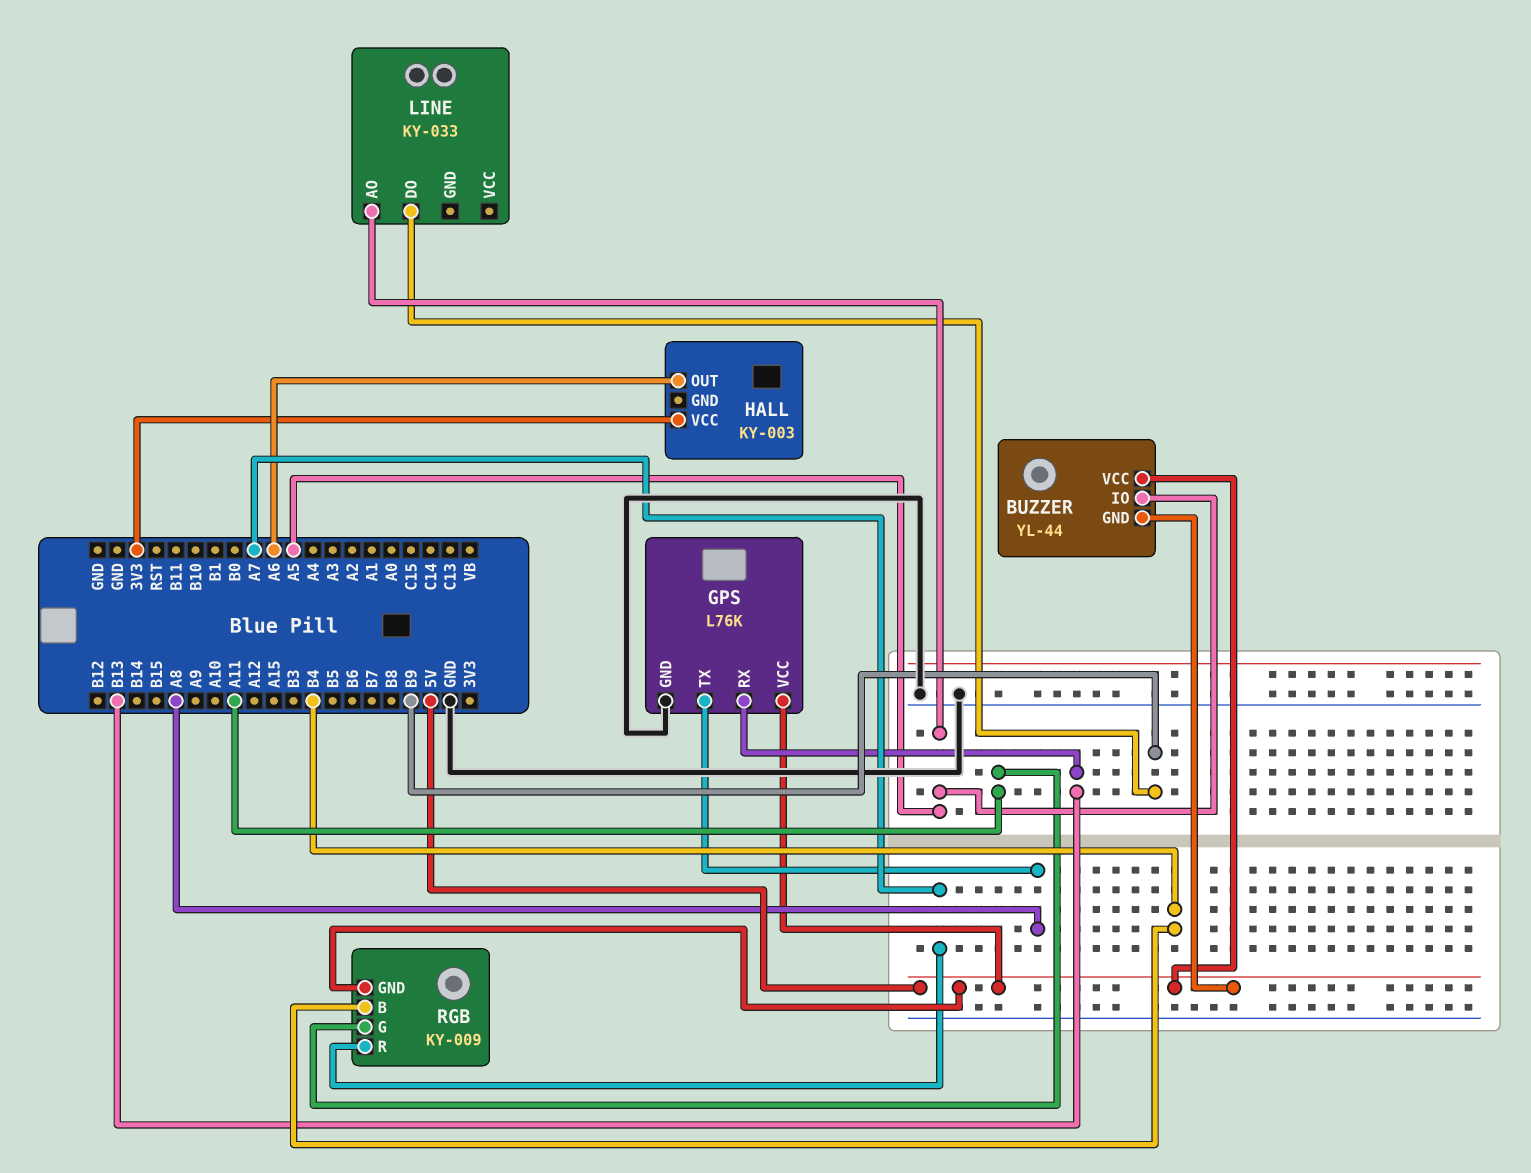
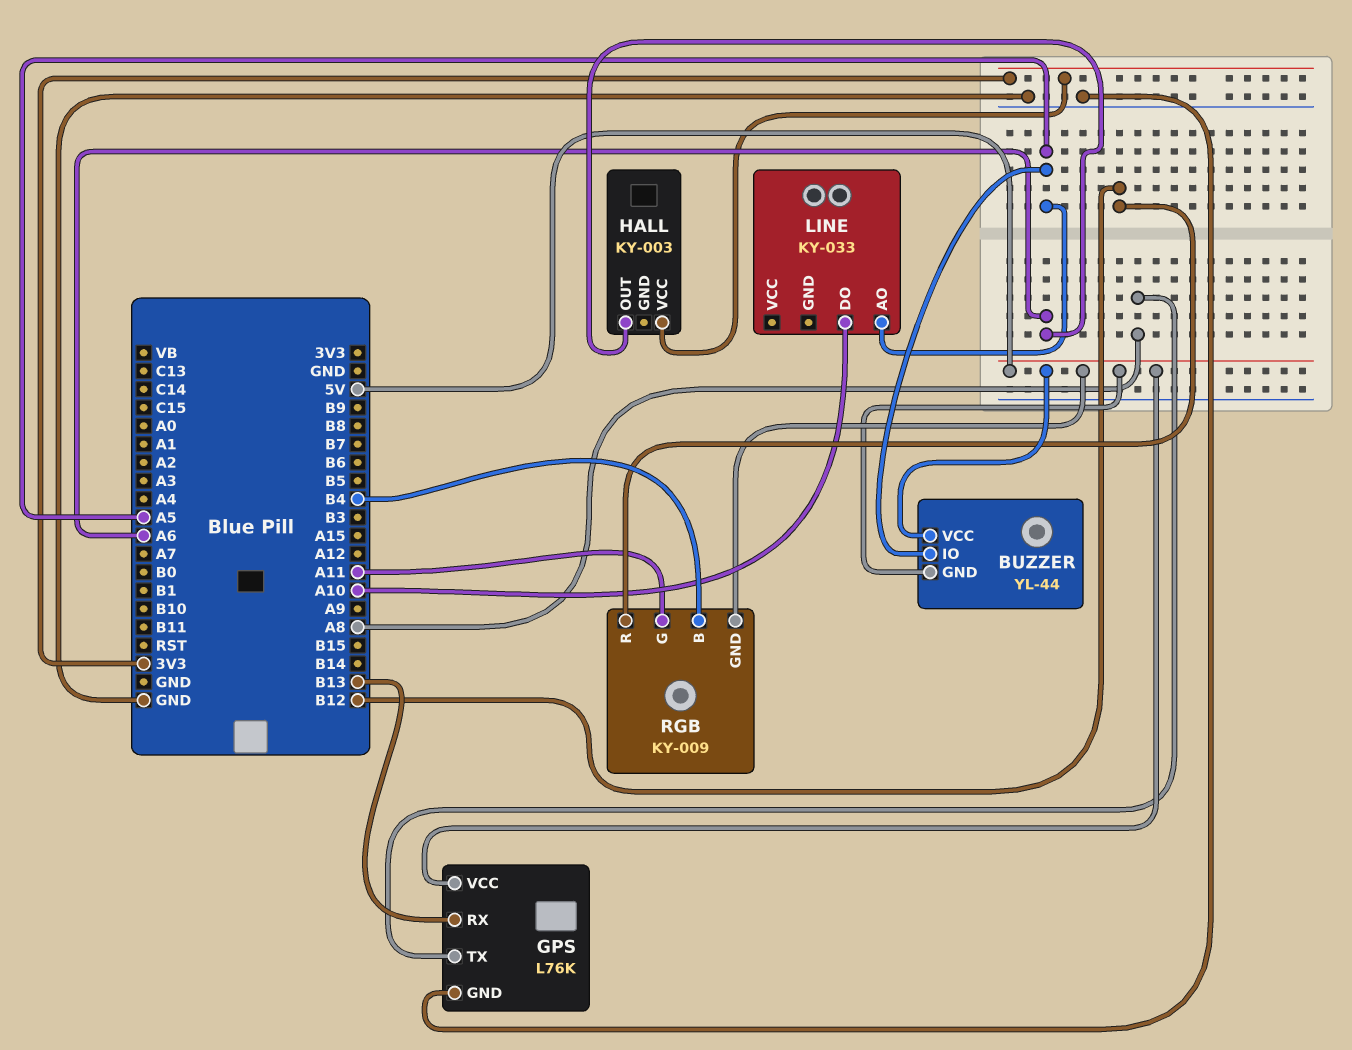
LINE pin DO: B9 -> A10
RGB pin R: A7 -> B12

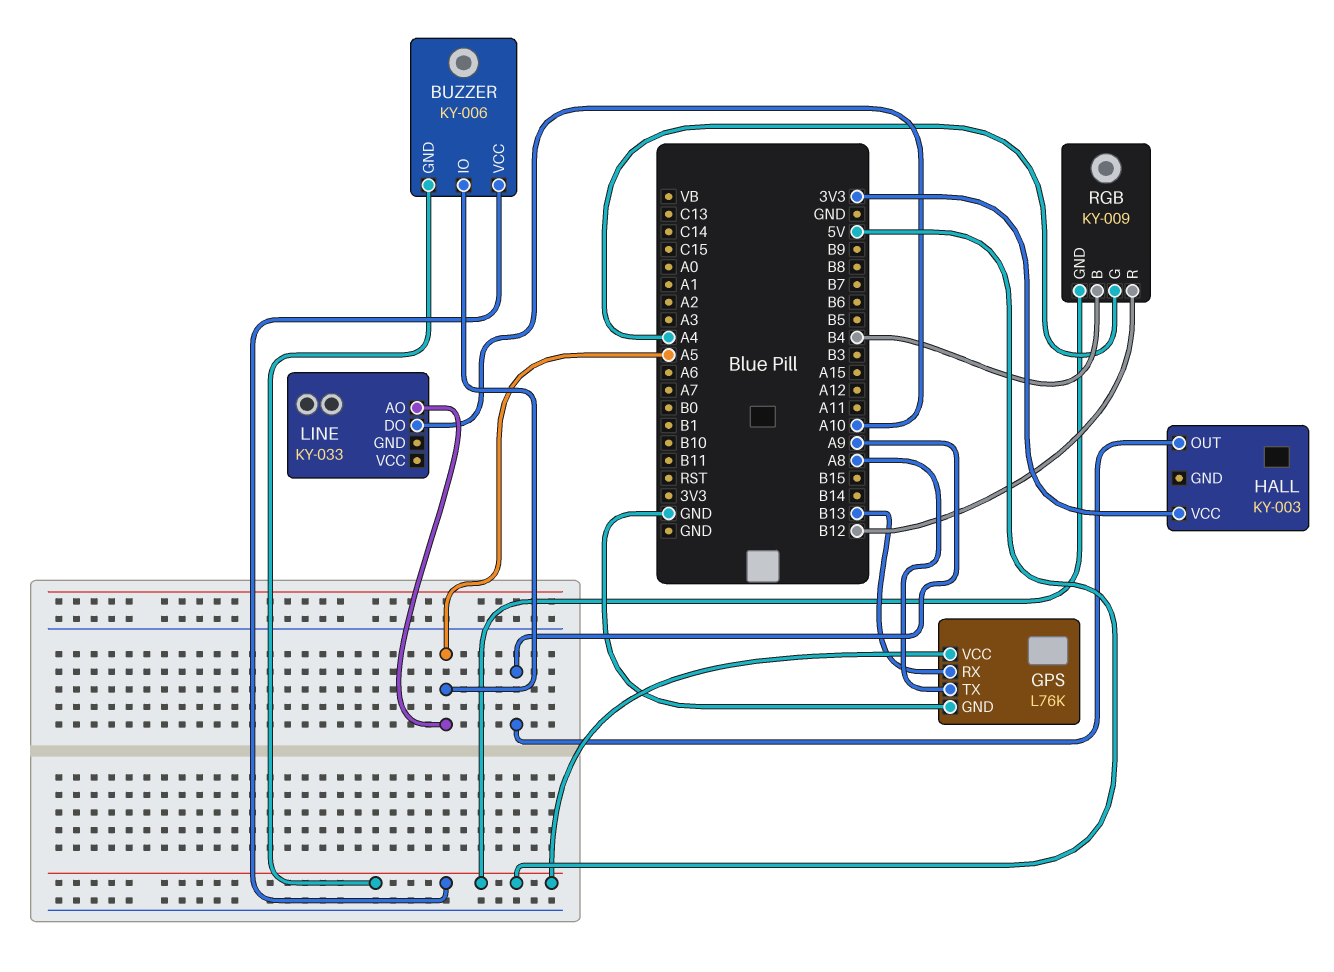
BUZZER: YL-44 -> KY-006
HALL pin OUT: A6 -> A9
RGB pin G: A11 -> A4

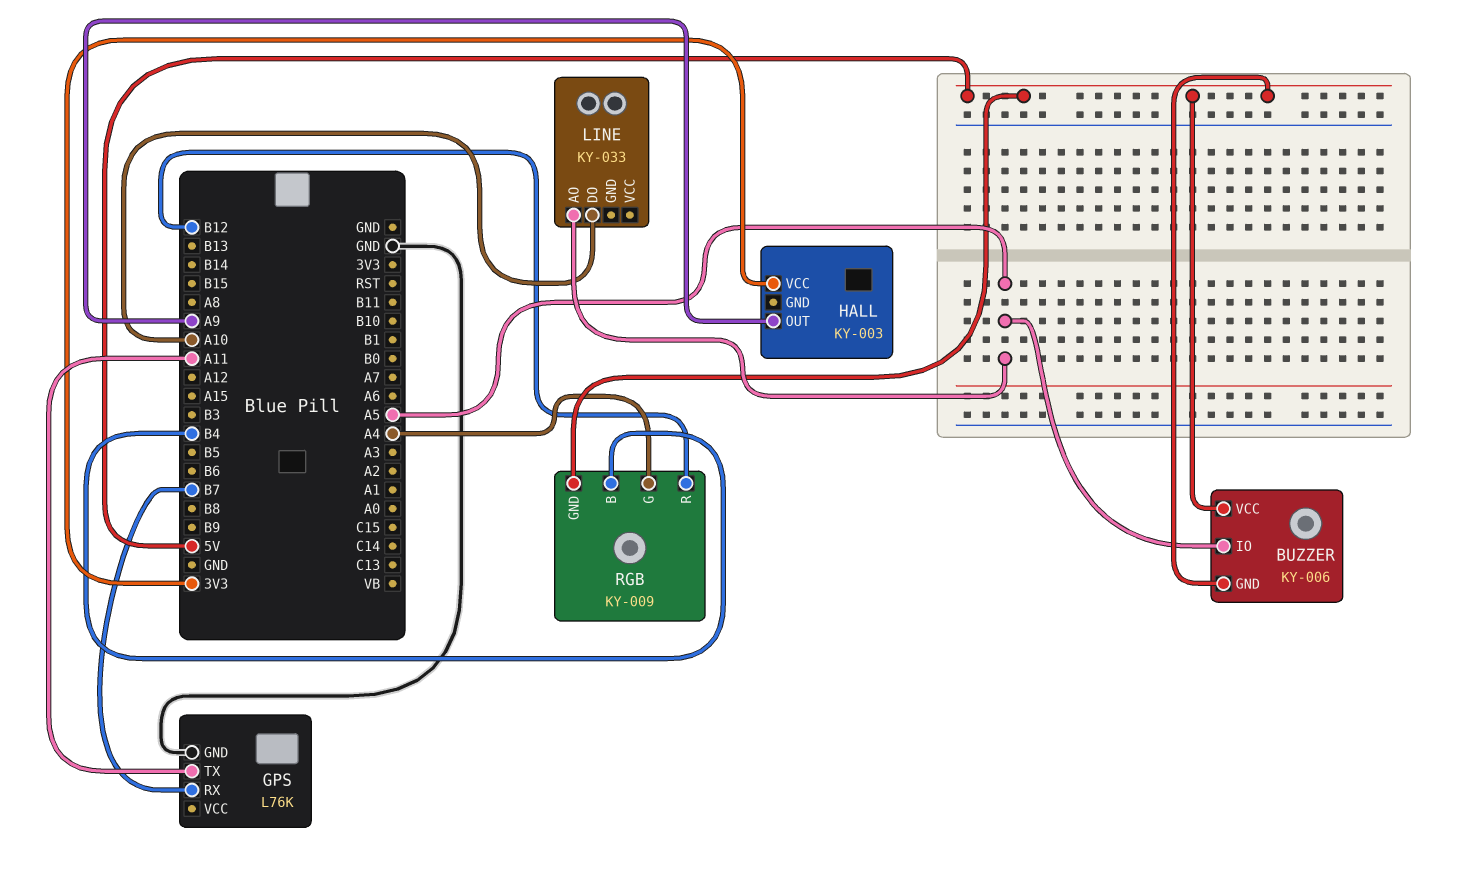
GPS pin RX: B13 -> B7
GPS pin TX: A8 -> A11
GPS pin VCC: 5V -> none

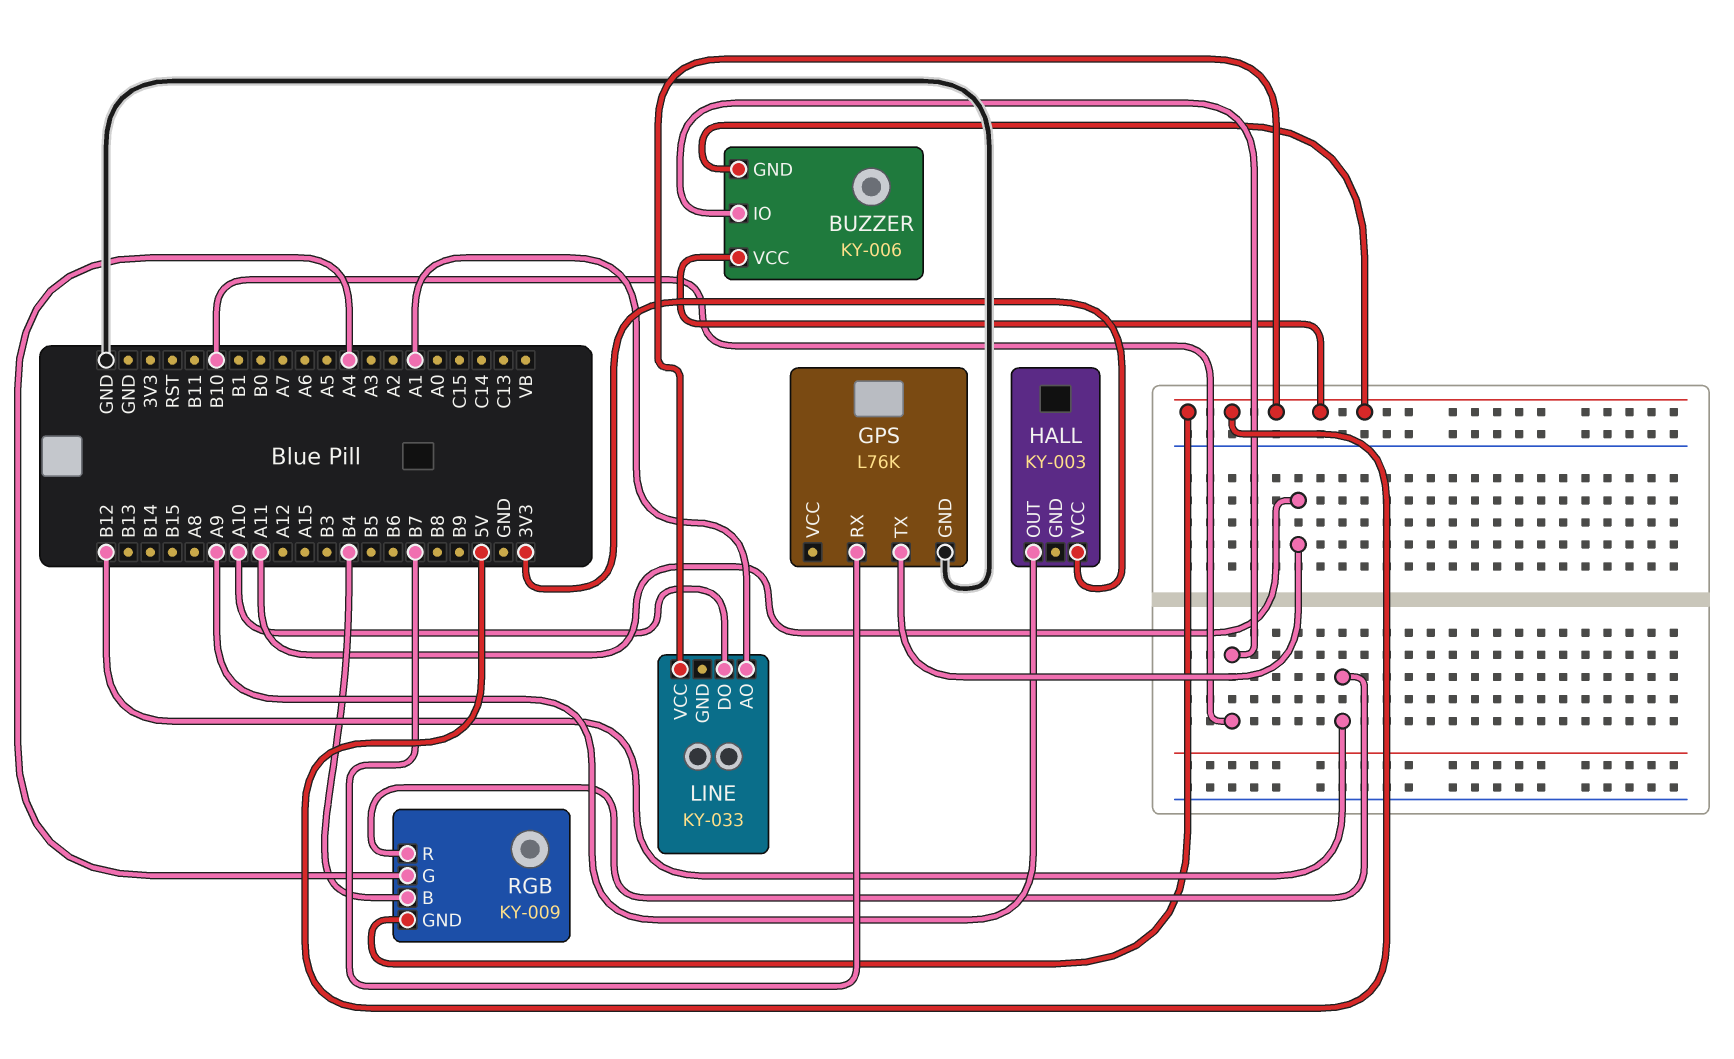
BUZZER pin IO: A5 -> B10
LINE pin AO: A5 -> A1
LINE pin VCC: none -> 5V

